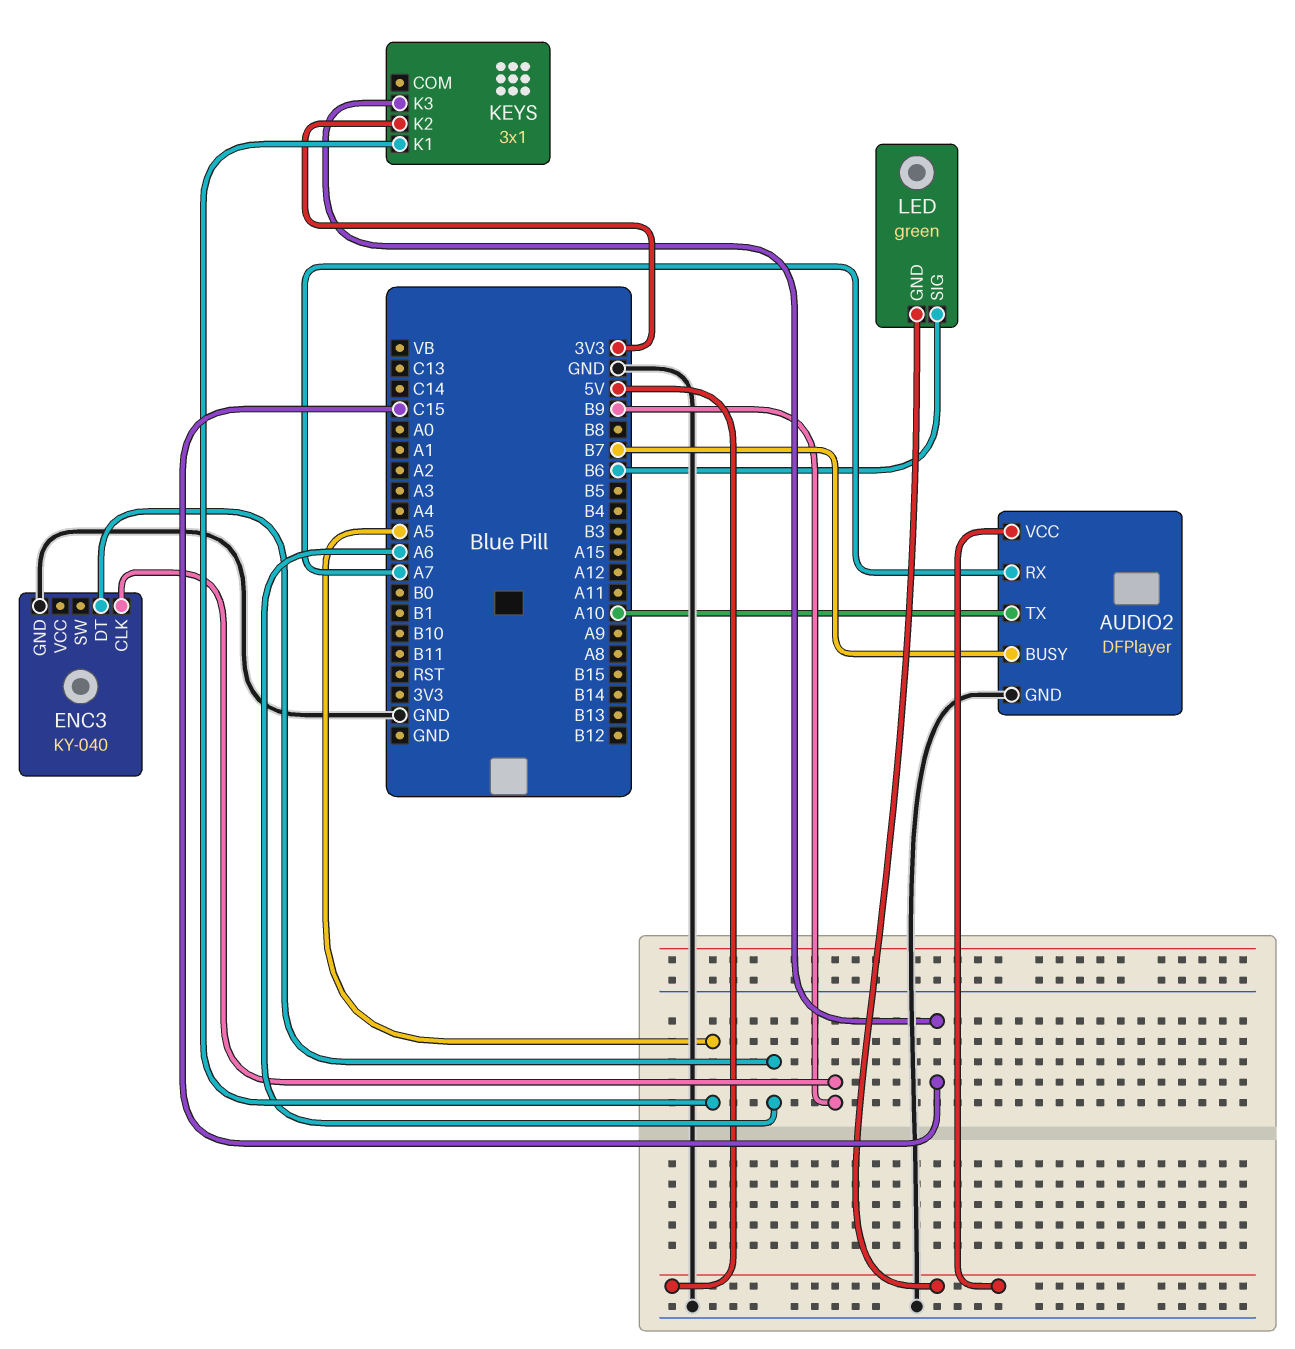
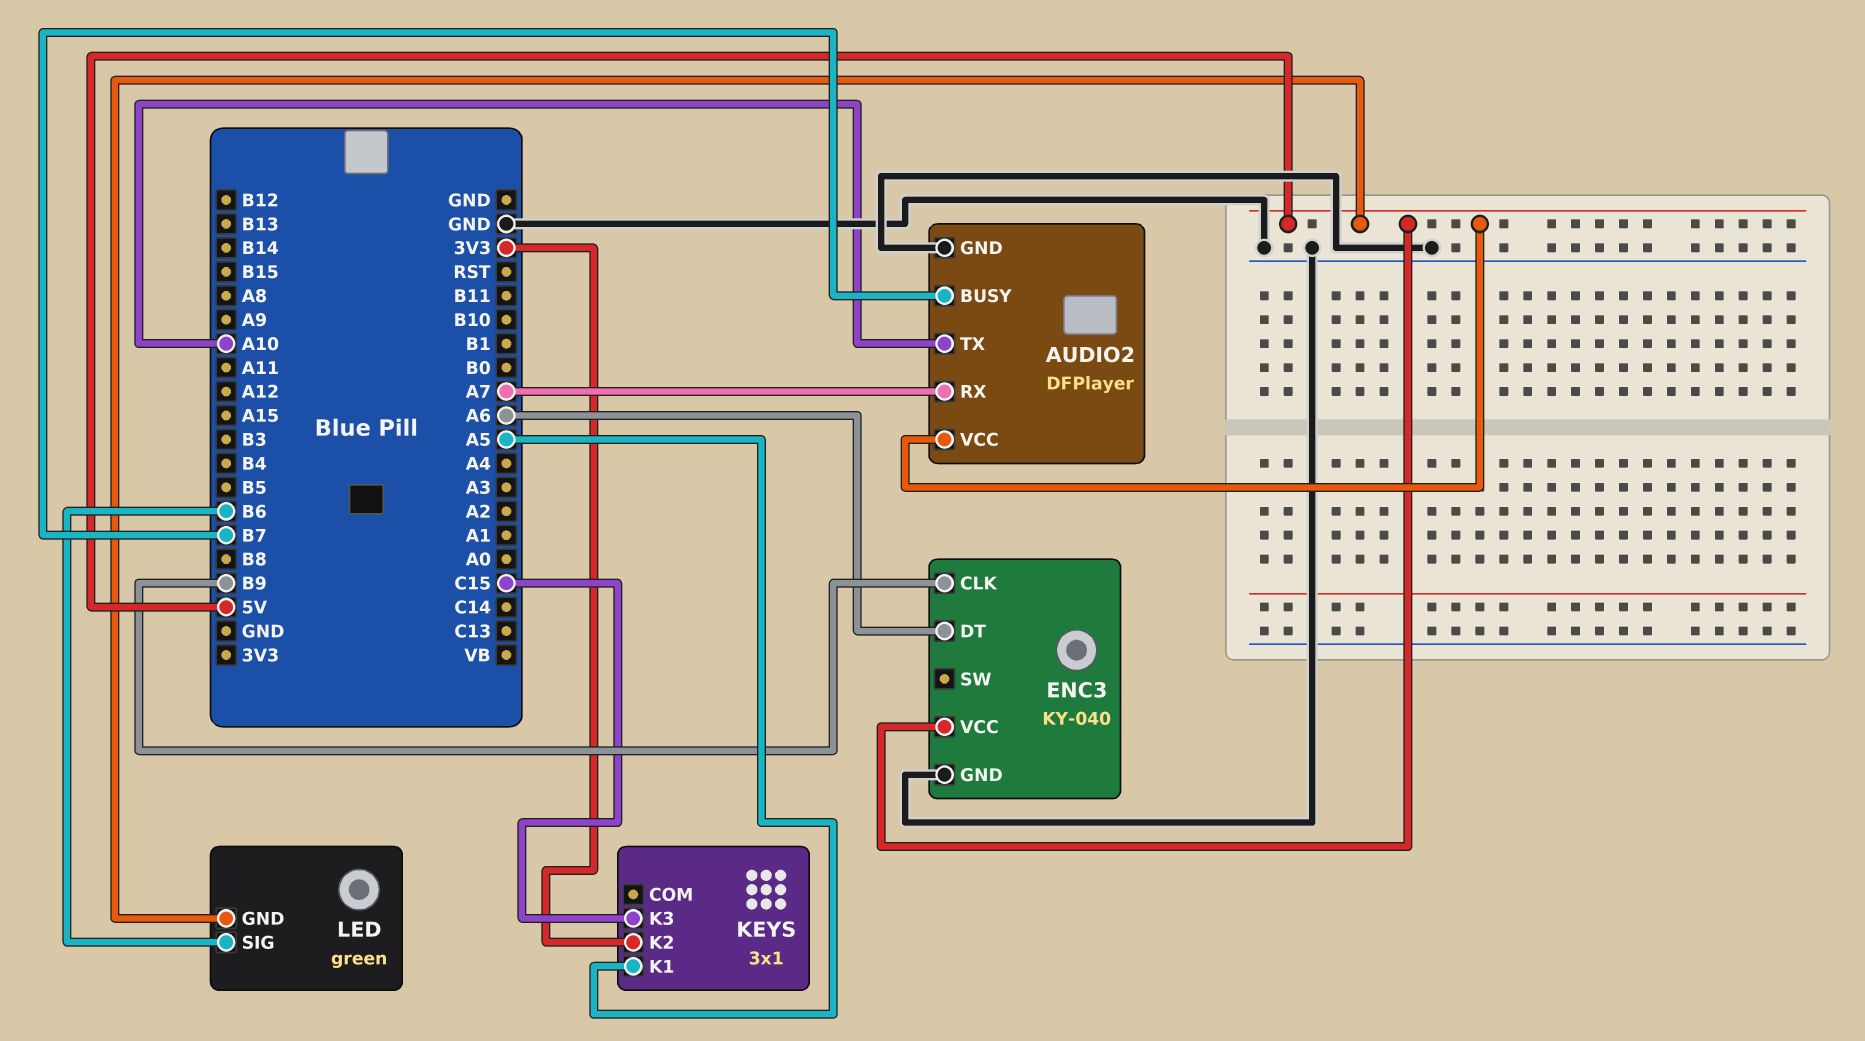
ENC3 pin VCC: none -> 5V

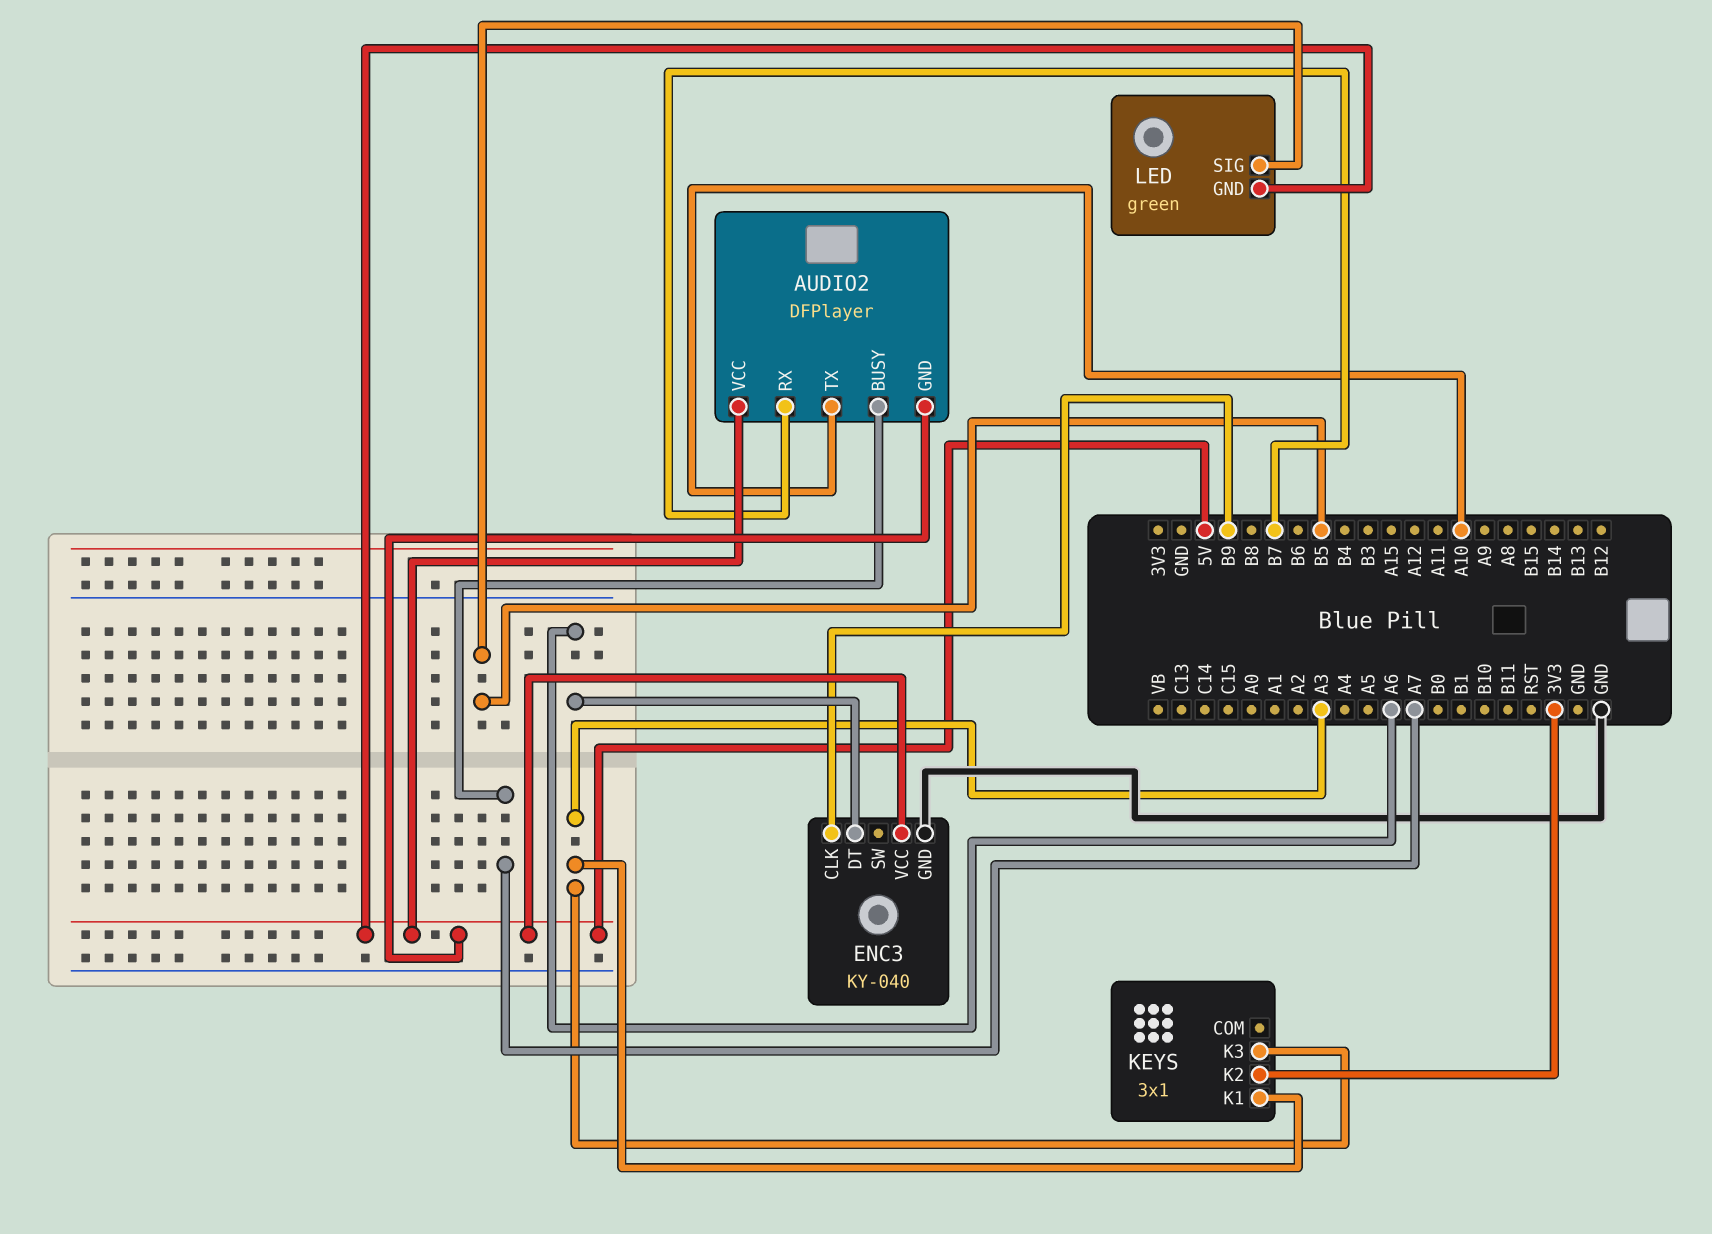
AUDIO2 pin BUSY: B7 -> A7
AUDIO2 pin GND: GND -> 5V
AUDIO2 pin RX: A7 -> B7
KEYS pin K1: A5 -> A3
KEYS pin K3: C15 -> A3
LED pin SIG: B6 -> B5

